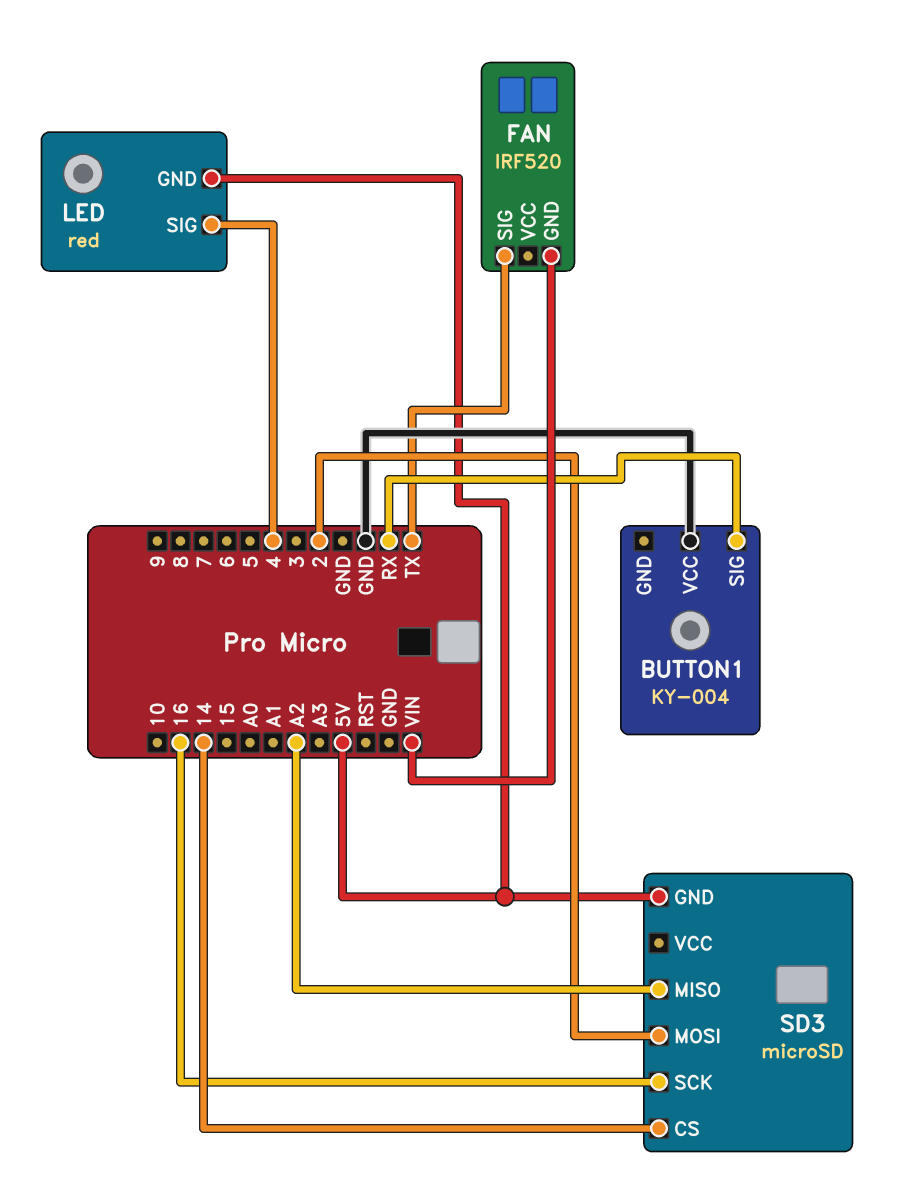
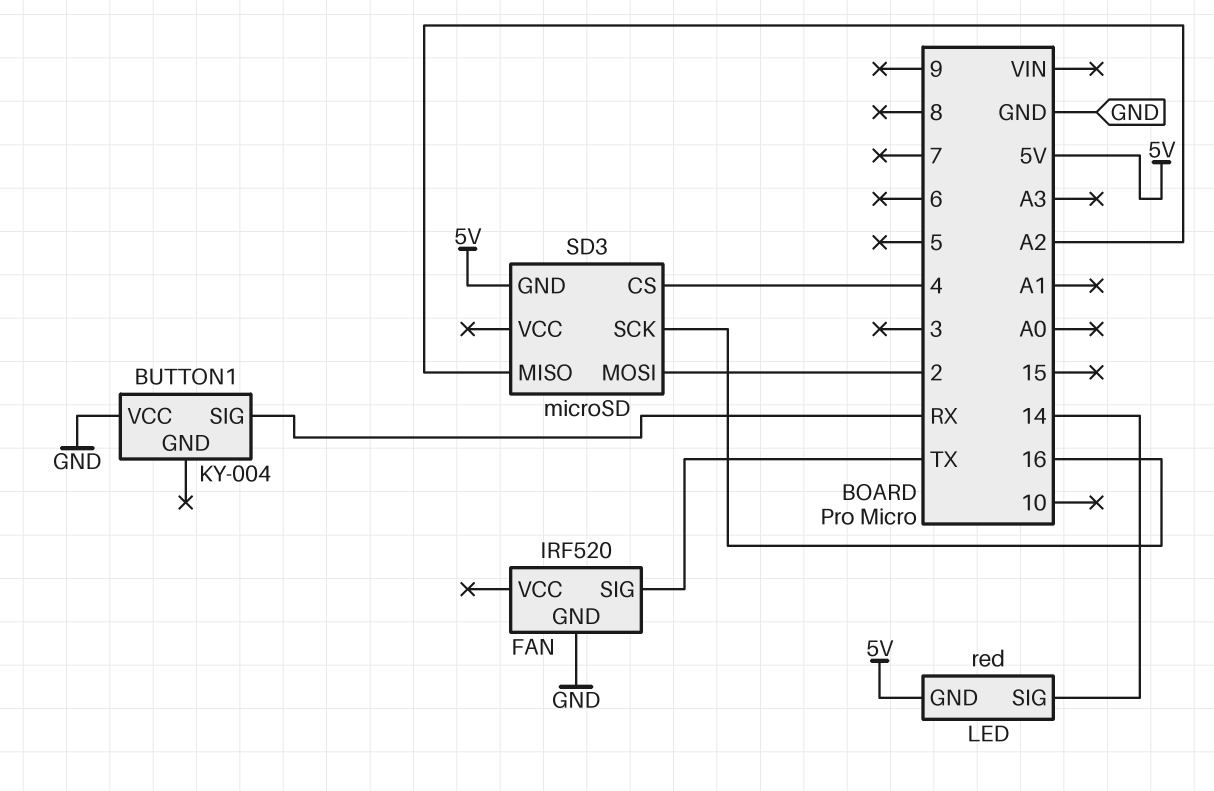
FAN pin GND: VIN -> GND
LED pin SIG: 4 -> 14
SD3 pin CS: 14 -> 4

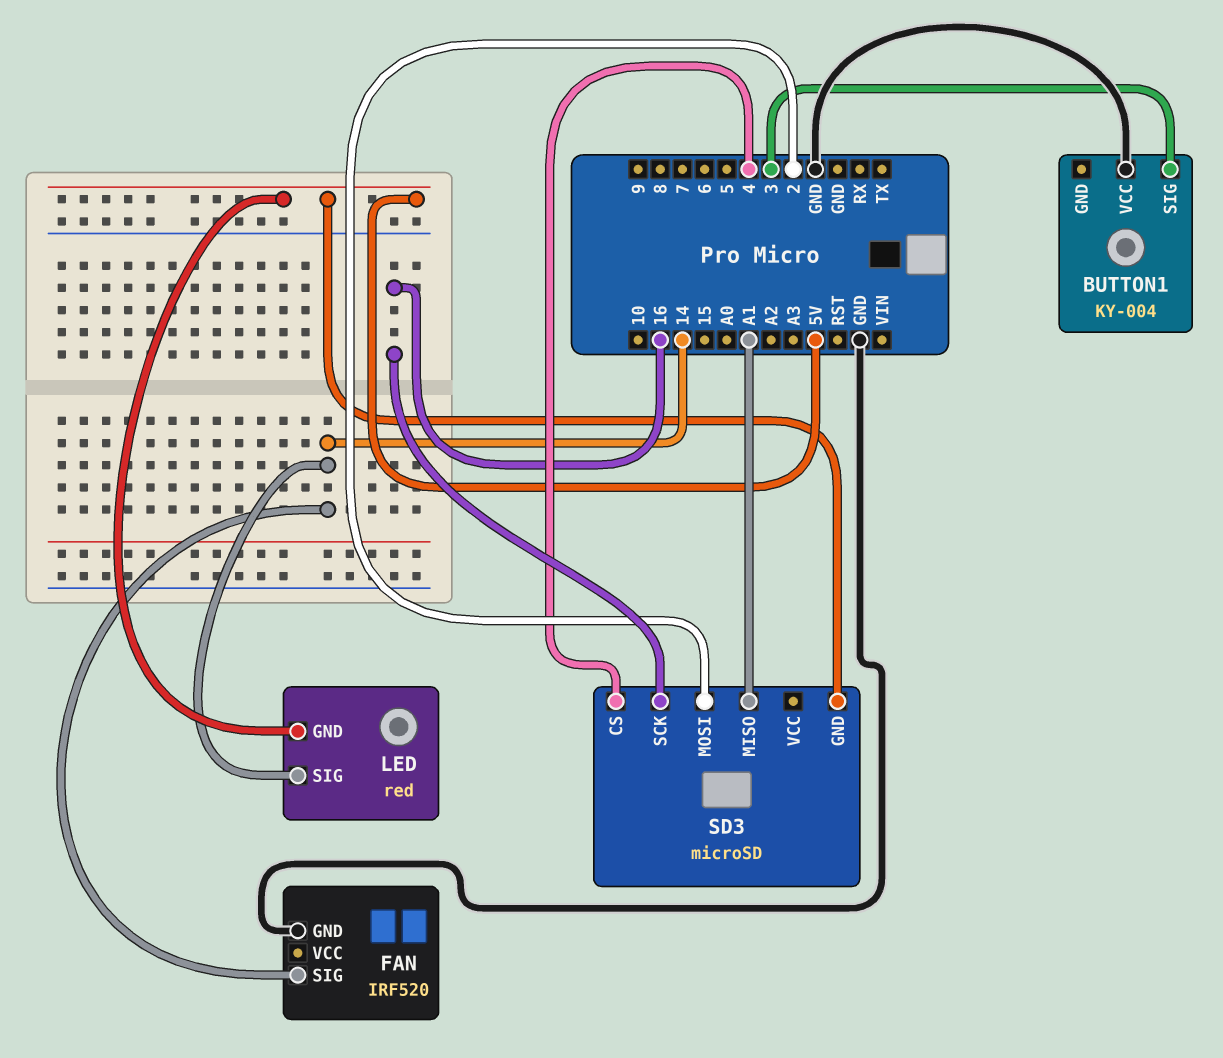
BUTTON1 pin SIG: RX -> 3
FAN pin SIG: TX -> 14
SD3 pin MISO: A2 -> A1

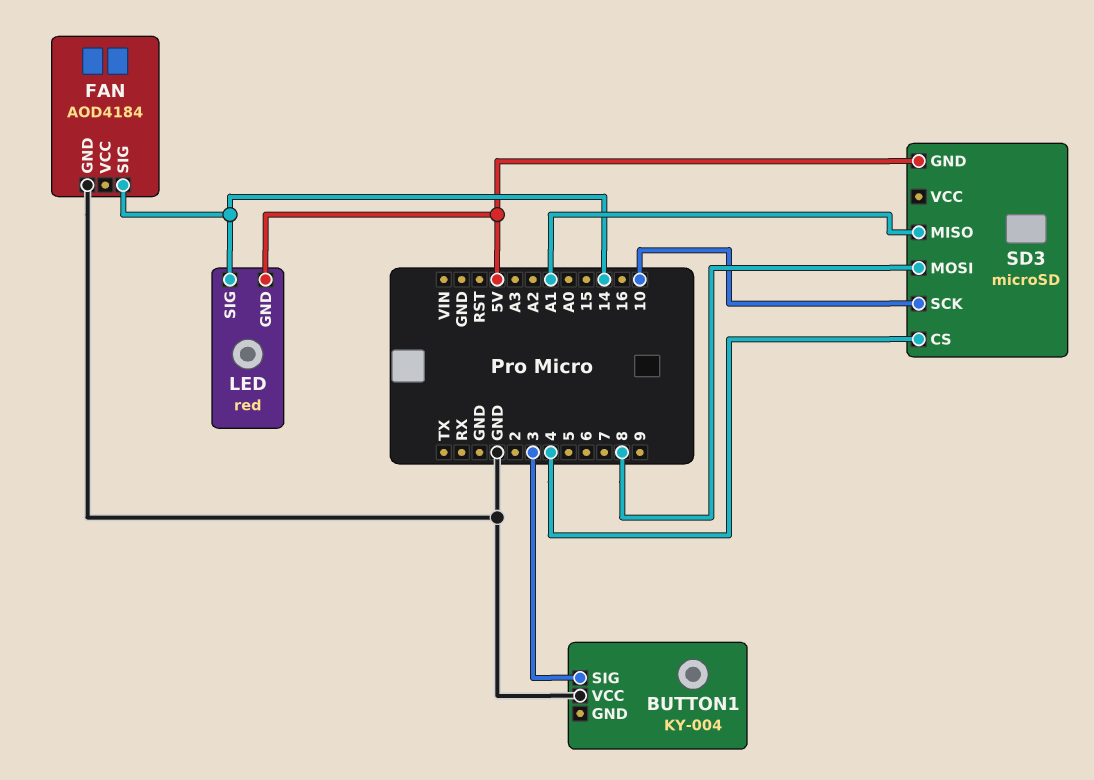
FAN: IRF520 -> AOD4184
SD3 pin MOSI: 2 -> 8
SD3 pin SCK: 16 -> 10

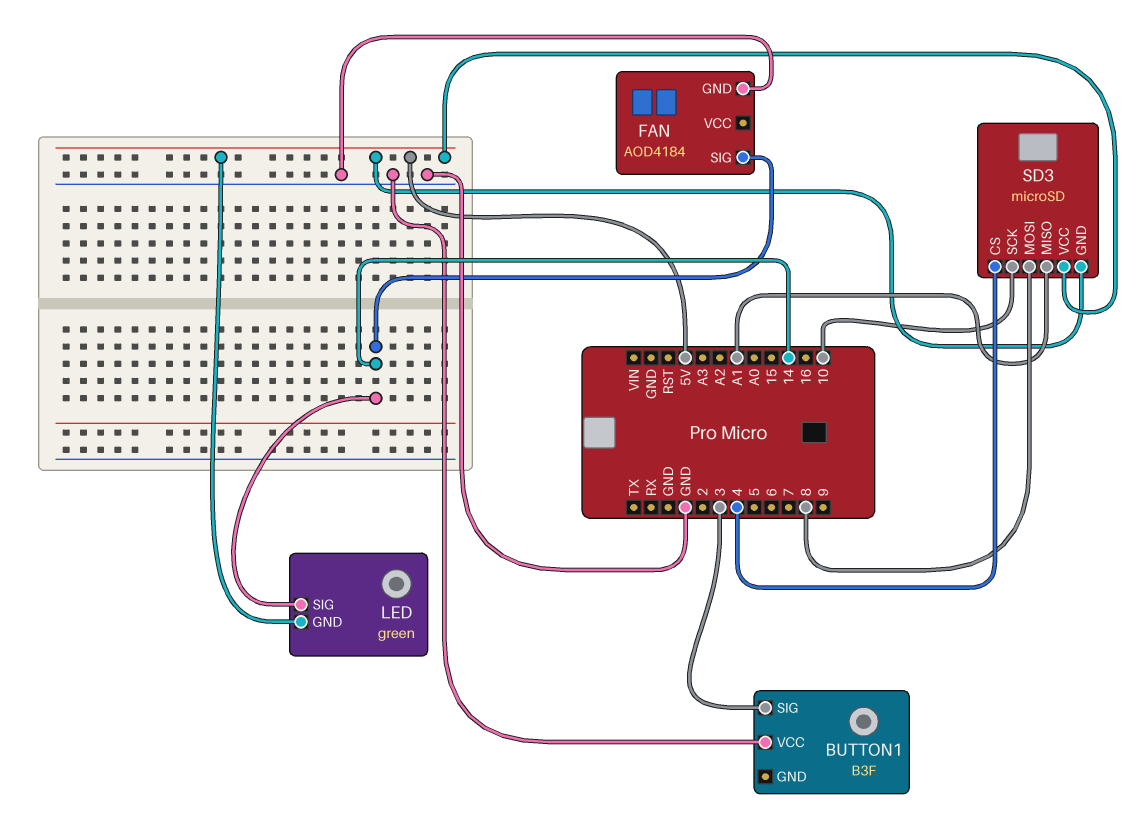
BUTTON1: KY-004 -> B3F
LED: red -> green
SD3 pin VCC: none -> 5V

